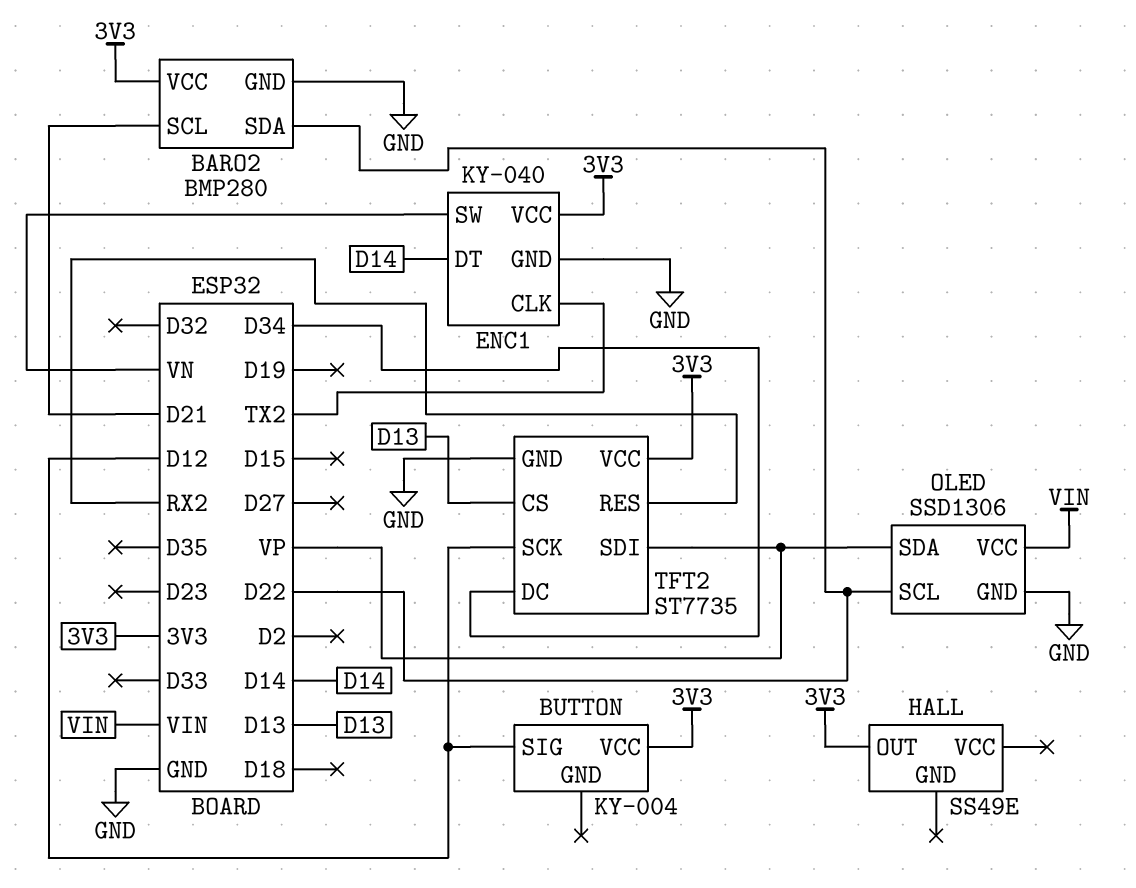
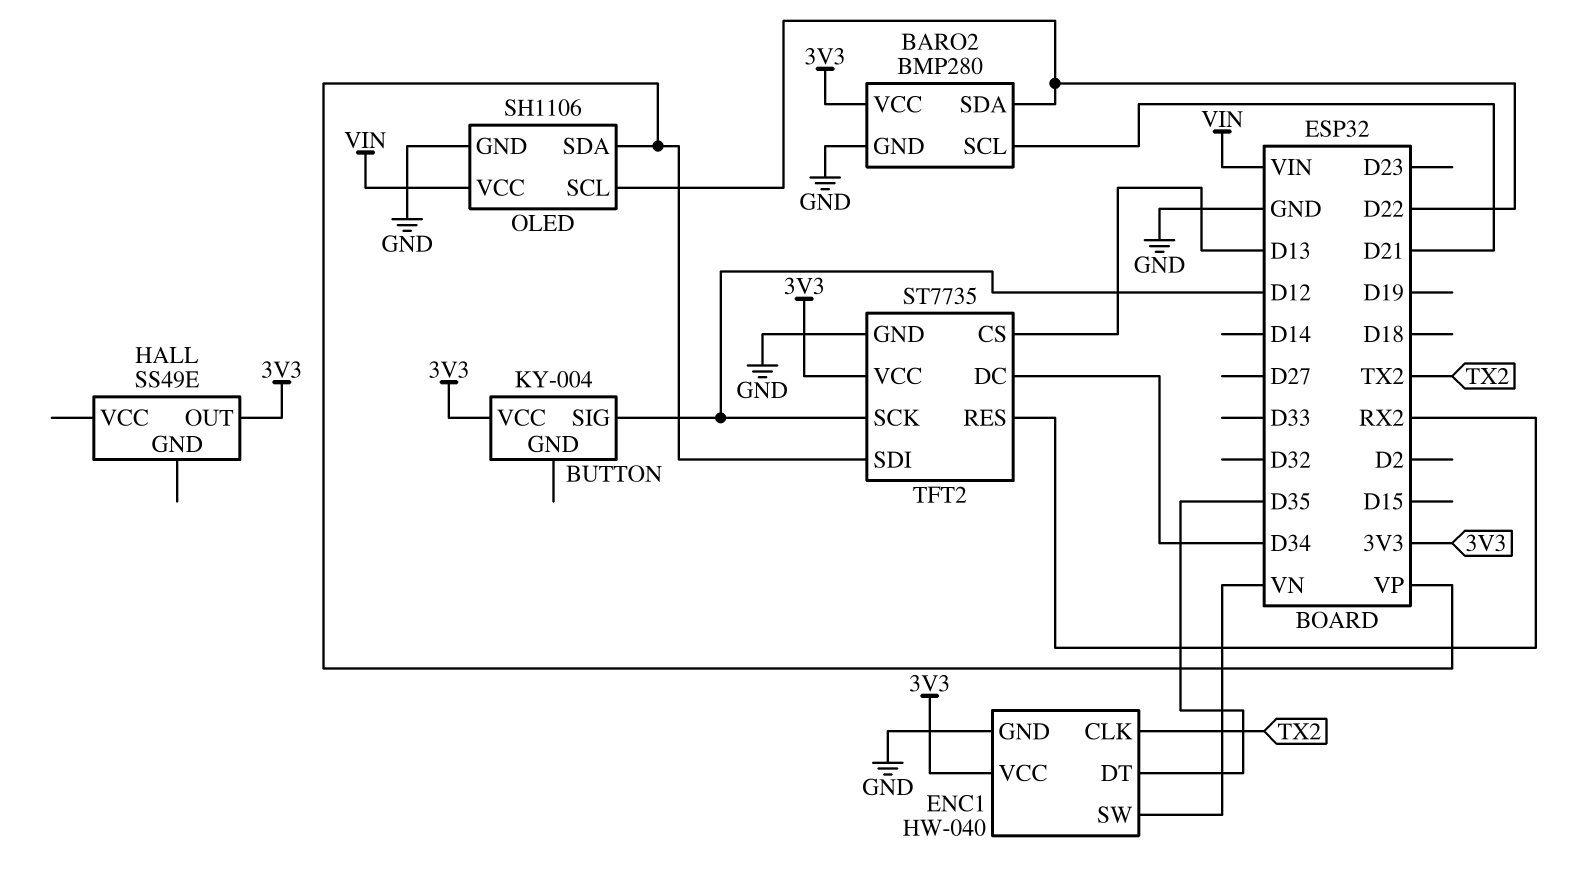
ENC1: KY-040 -> HW-040
ENC1 pin DT: D14 -> D35
OLED: SSD1306 -> SH1106

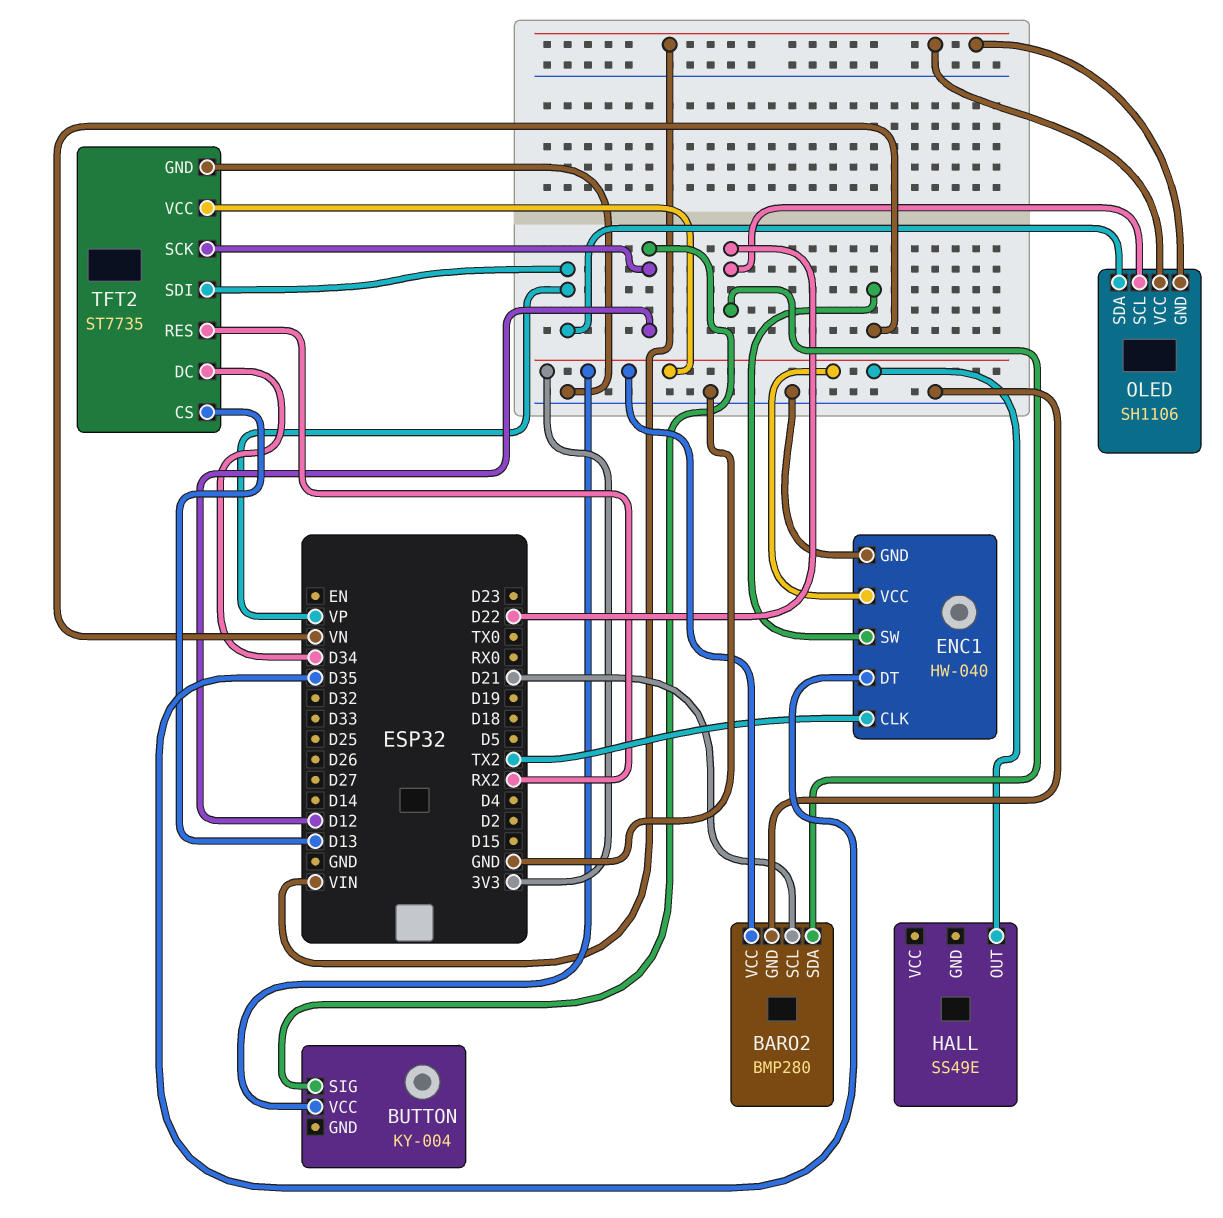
OLED pin GND: GND -> VIN

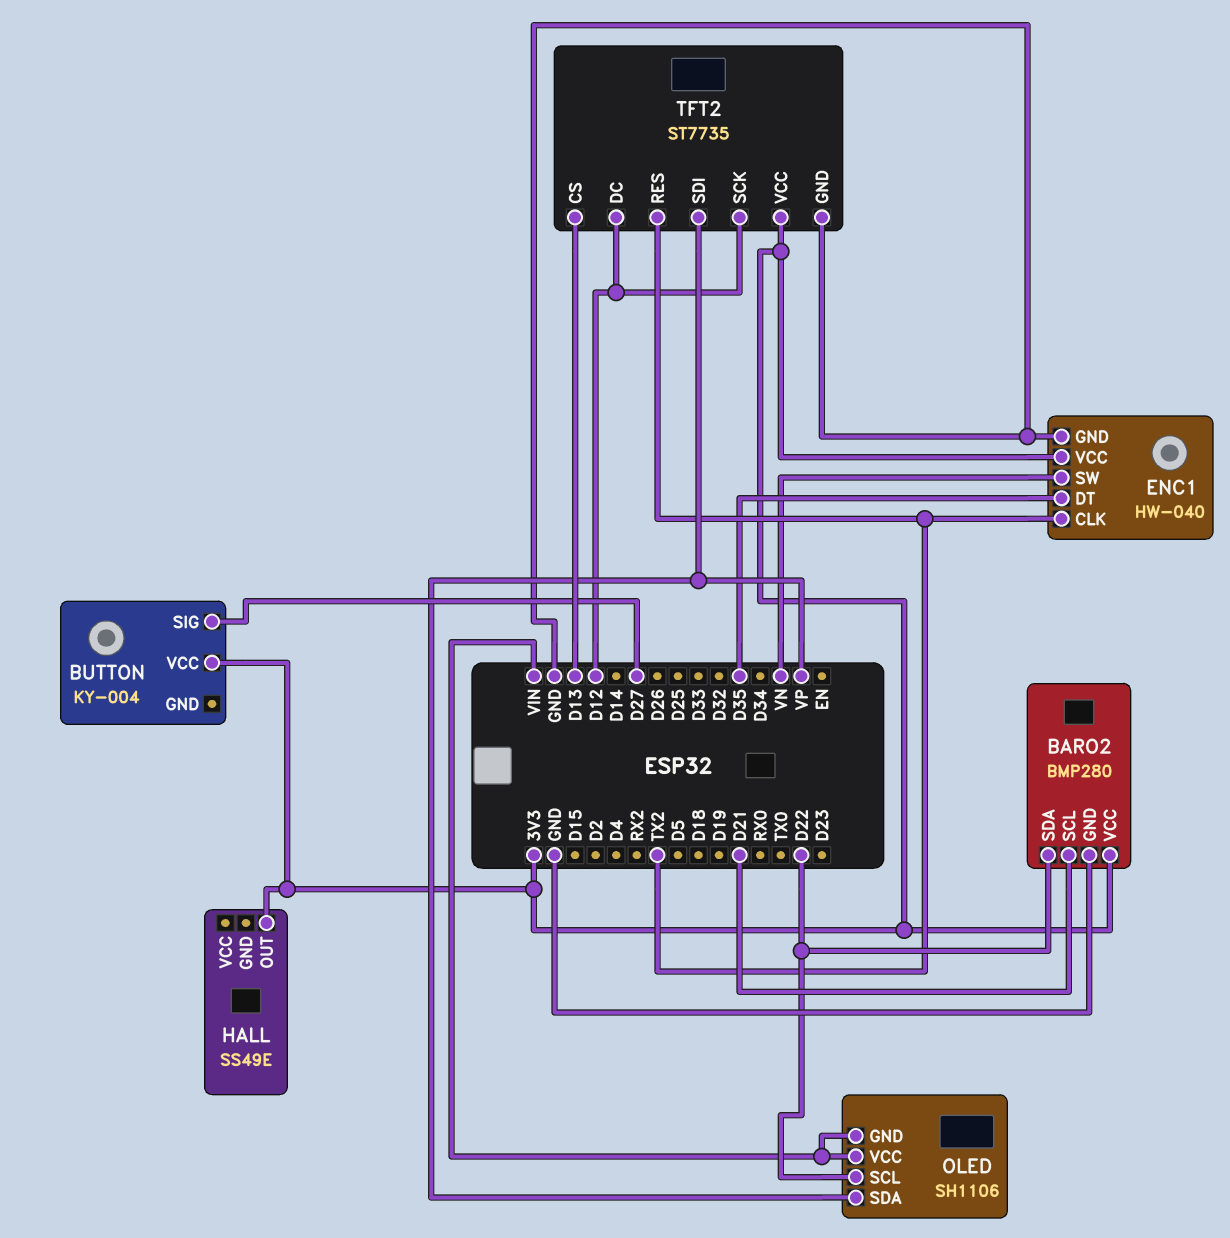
BUTTON pin SIG: D12 -> D27
TFT2 pin DC: D34 -> D12
TFT2 pin RES: RX2 -> TX2

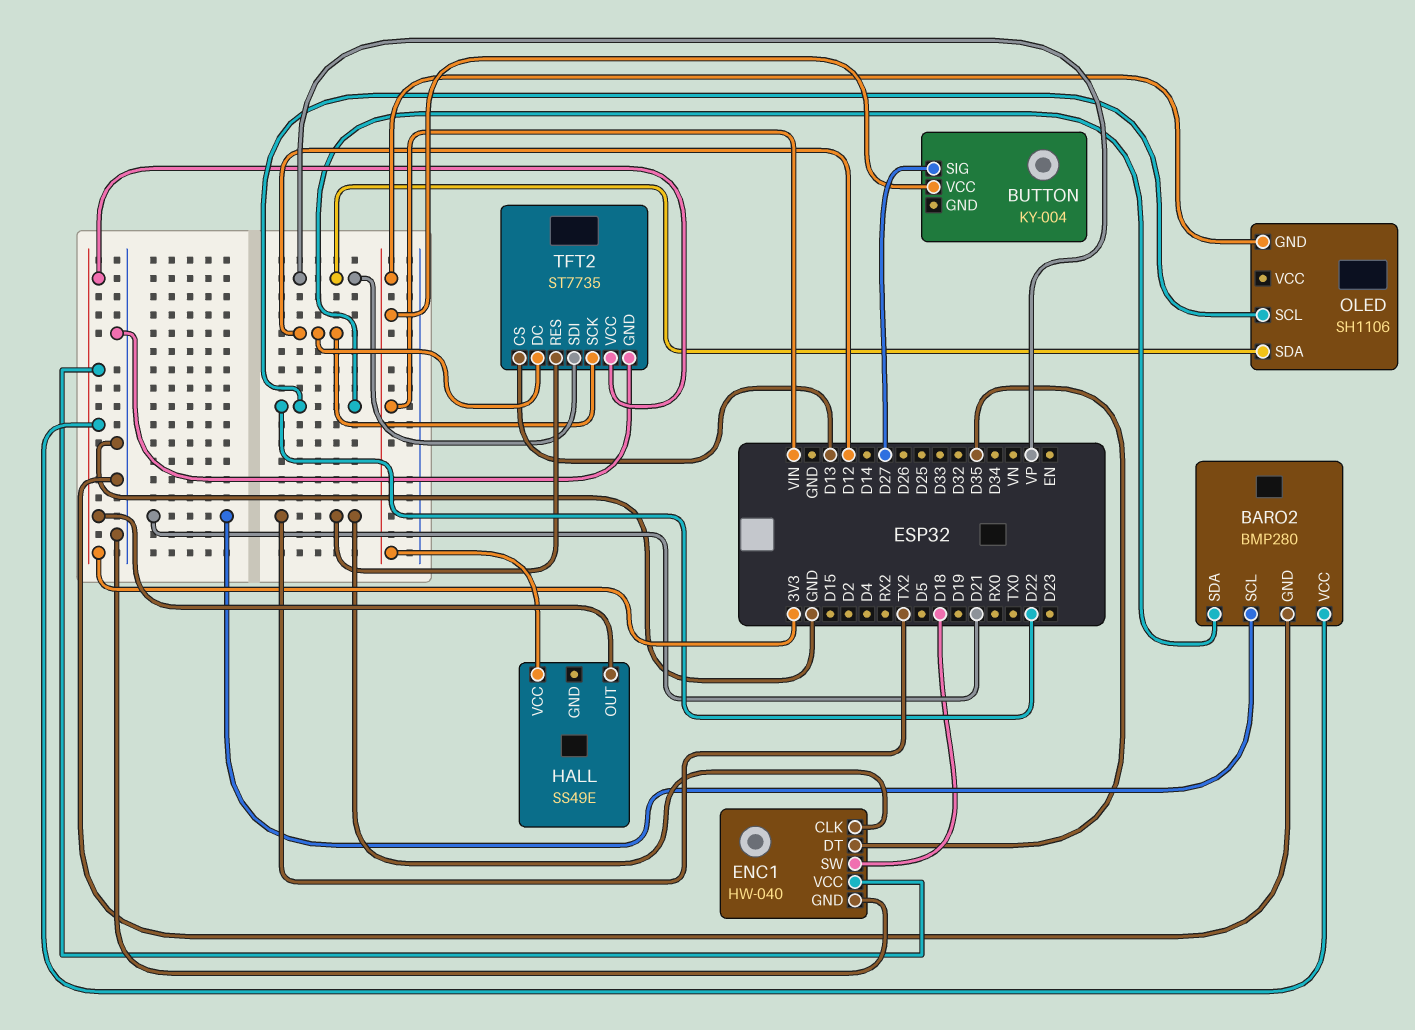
BUTTON pin VCC: 3V3 -> VIN
ENC1 pin SW: VN -> D18
HALL pin VCC: none -> VIN
OLED pin VCC: VIN -> none

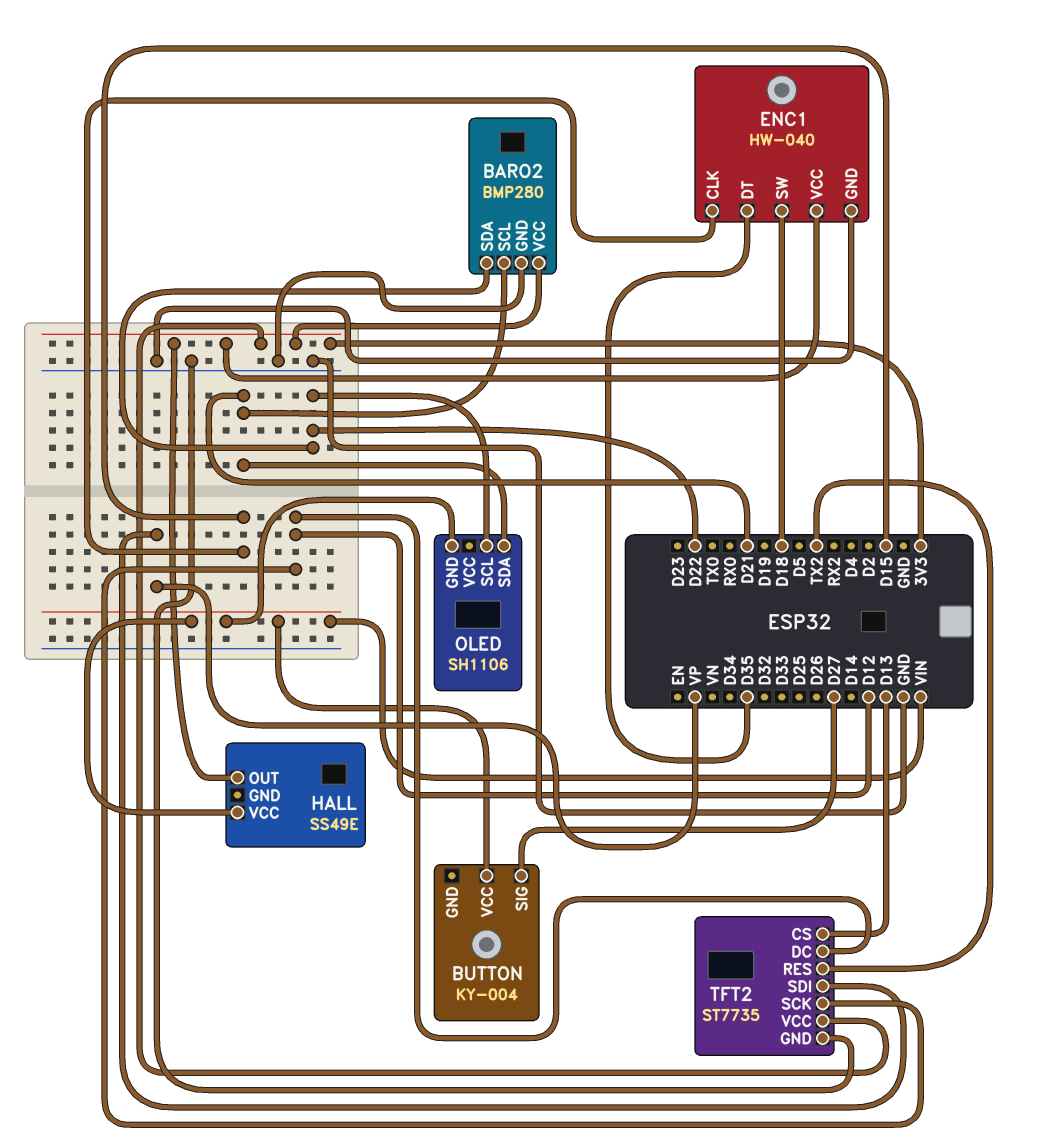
ENC1 pin CLK: TX2 -> D15
OLED pin SDA: VP -> D21

